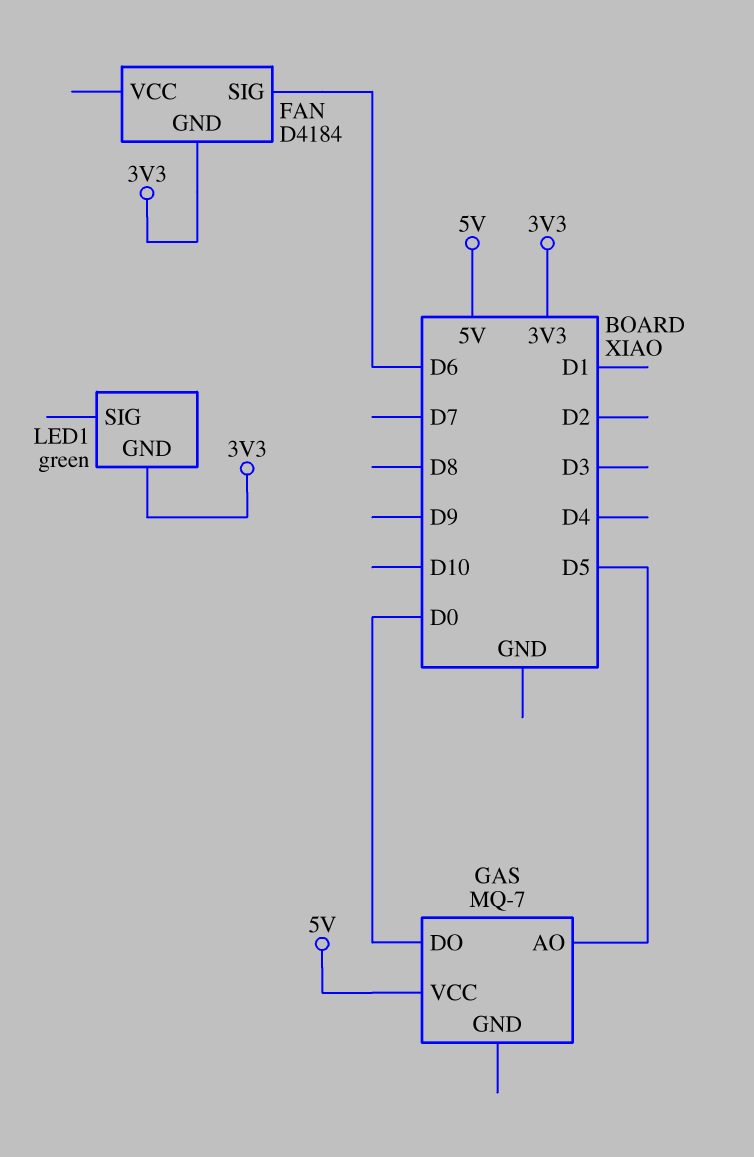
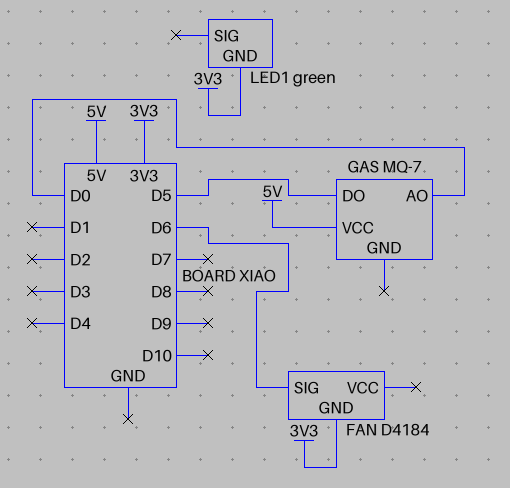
GAS pin AO: D5 -> D0
GAS pin DO: D0 -> D5

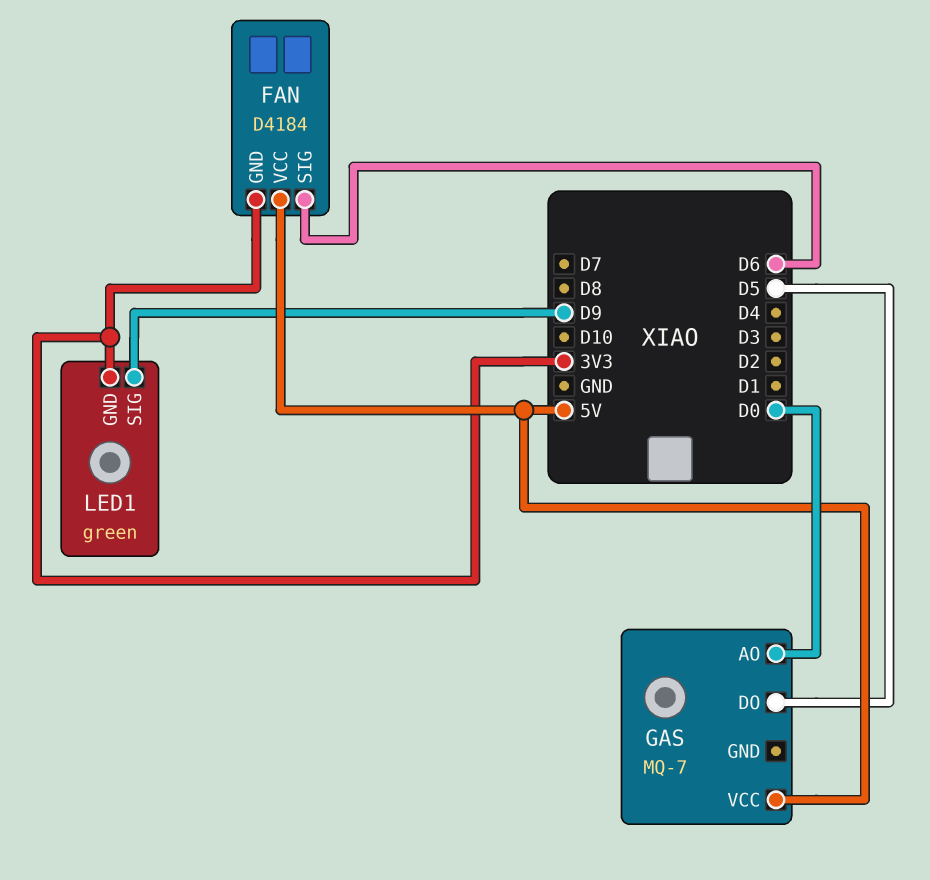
FAN pin VCC: none -> 5V
LED1 pin SIG: none -> D9

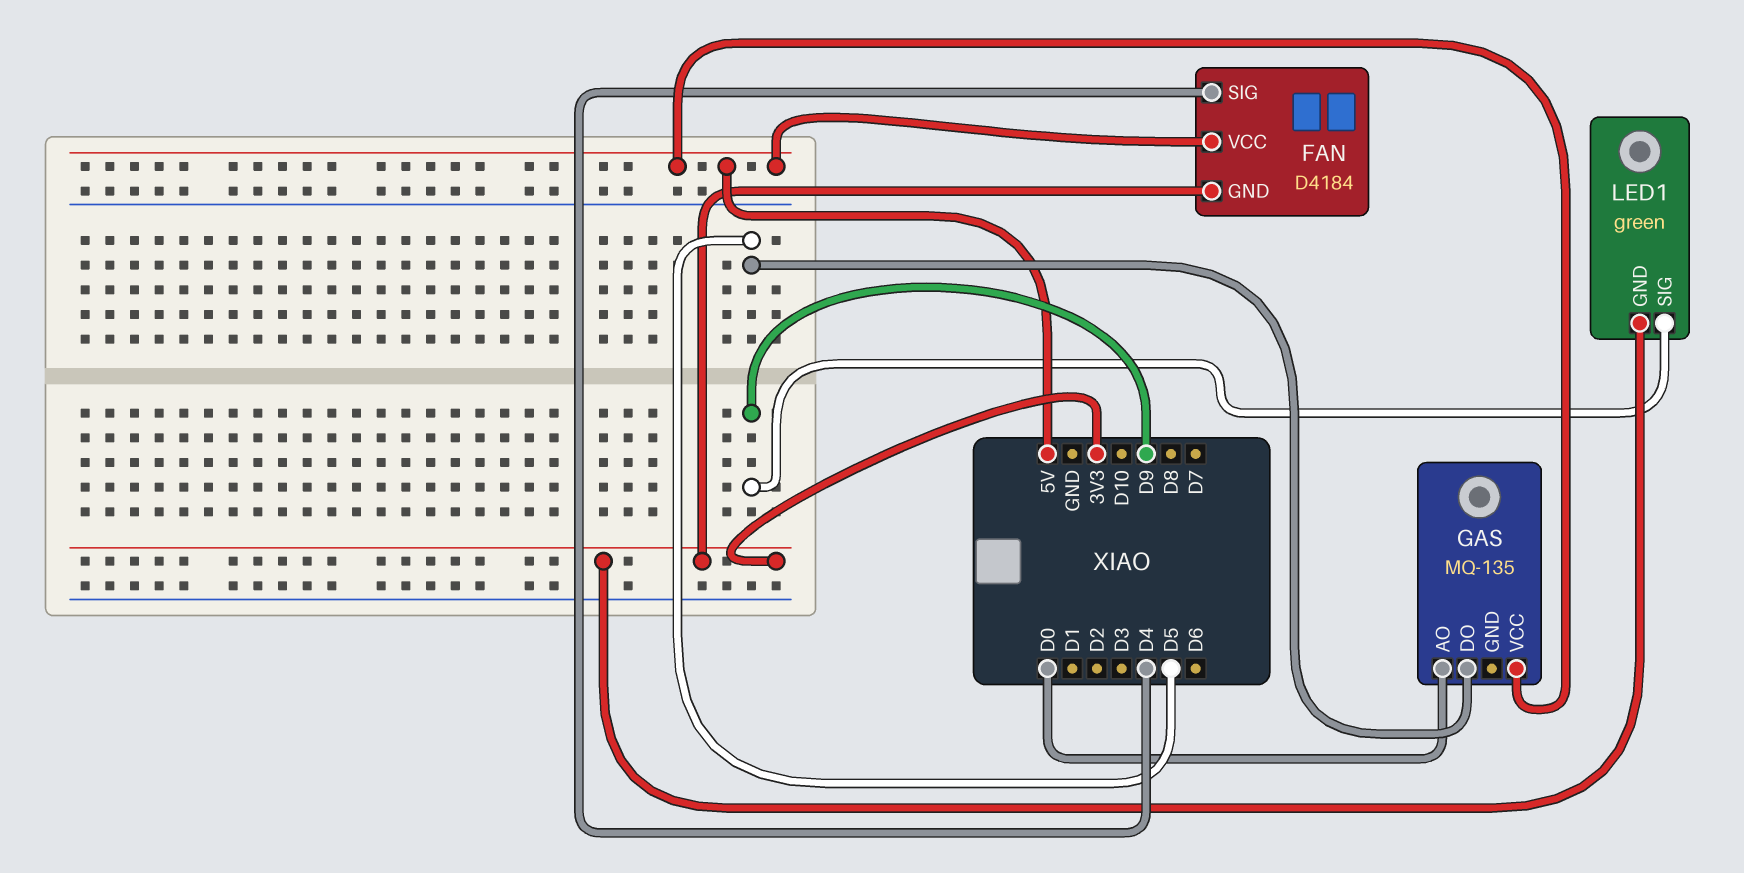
FAN pin SIG: D6 -> D4
GAS: MQ-7 -> MQ-135

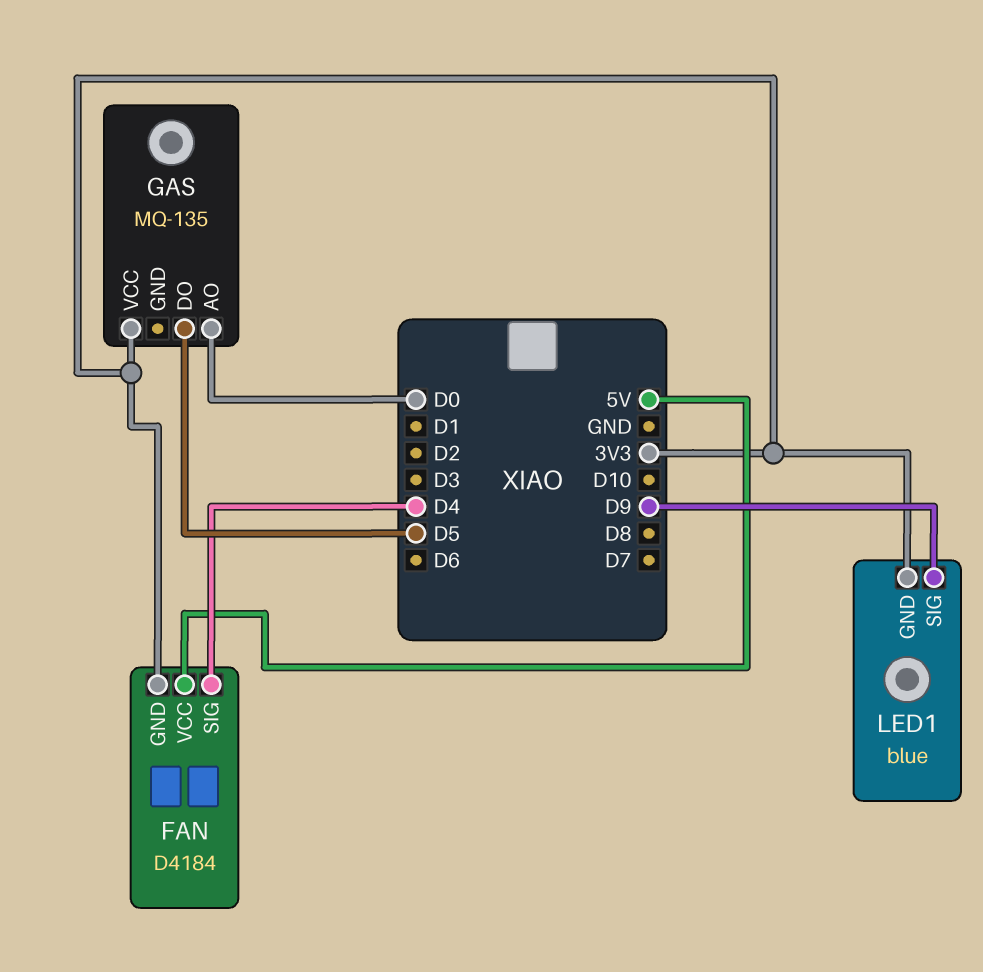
GAS pin VCC: 5V -> 3V3
LED1: green -> blue

